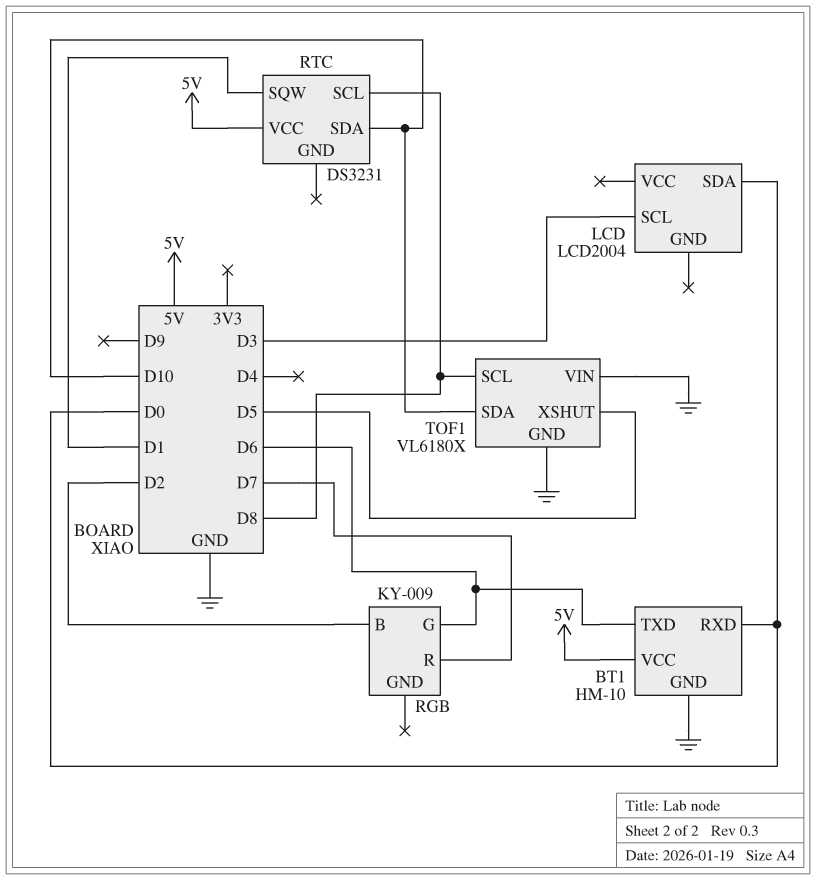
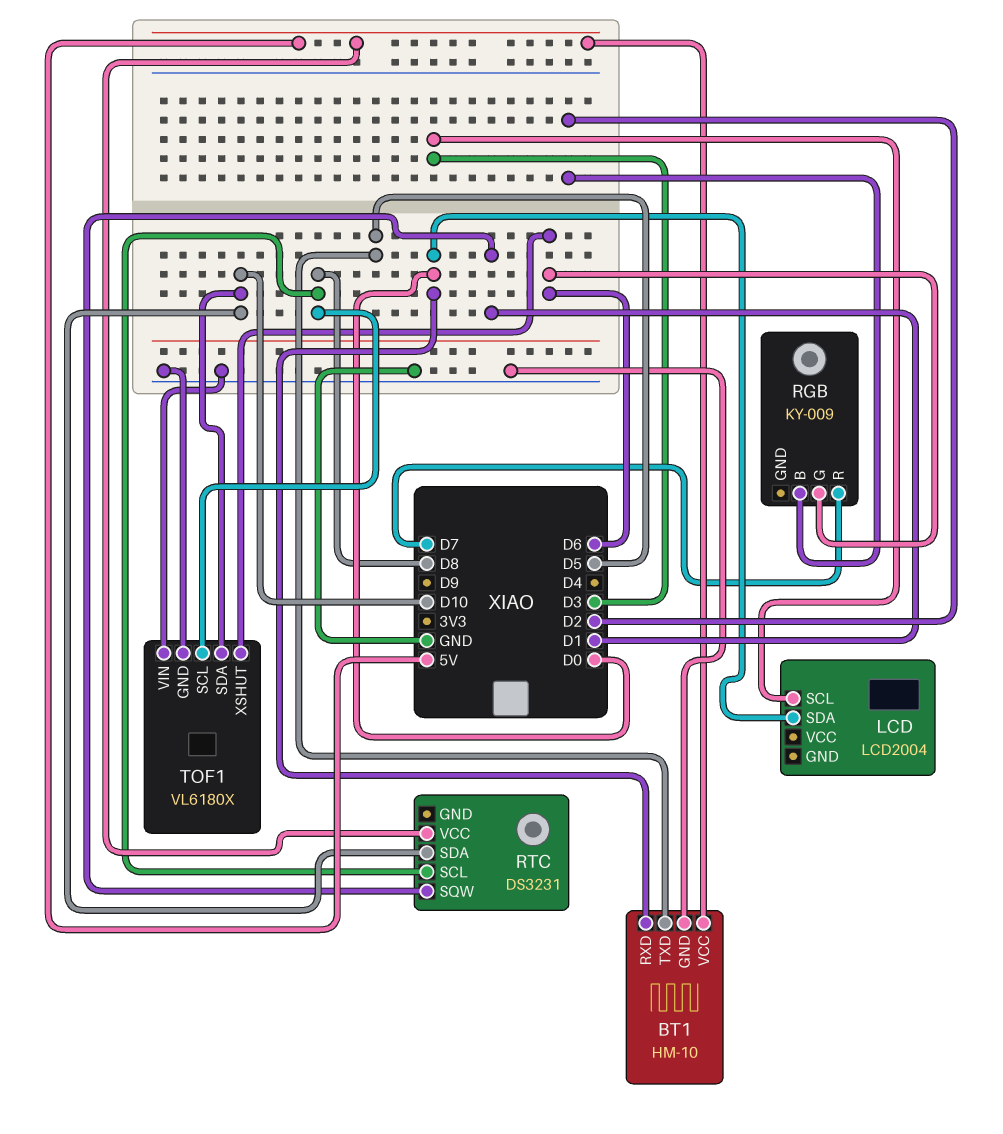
BT1 pin TXD: D6 -> D5
TOF1 pin XSHUT: D5 -> D6

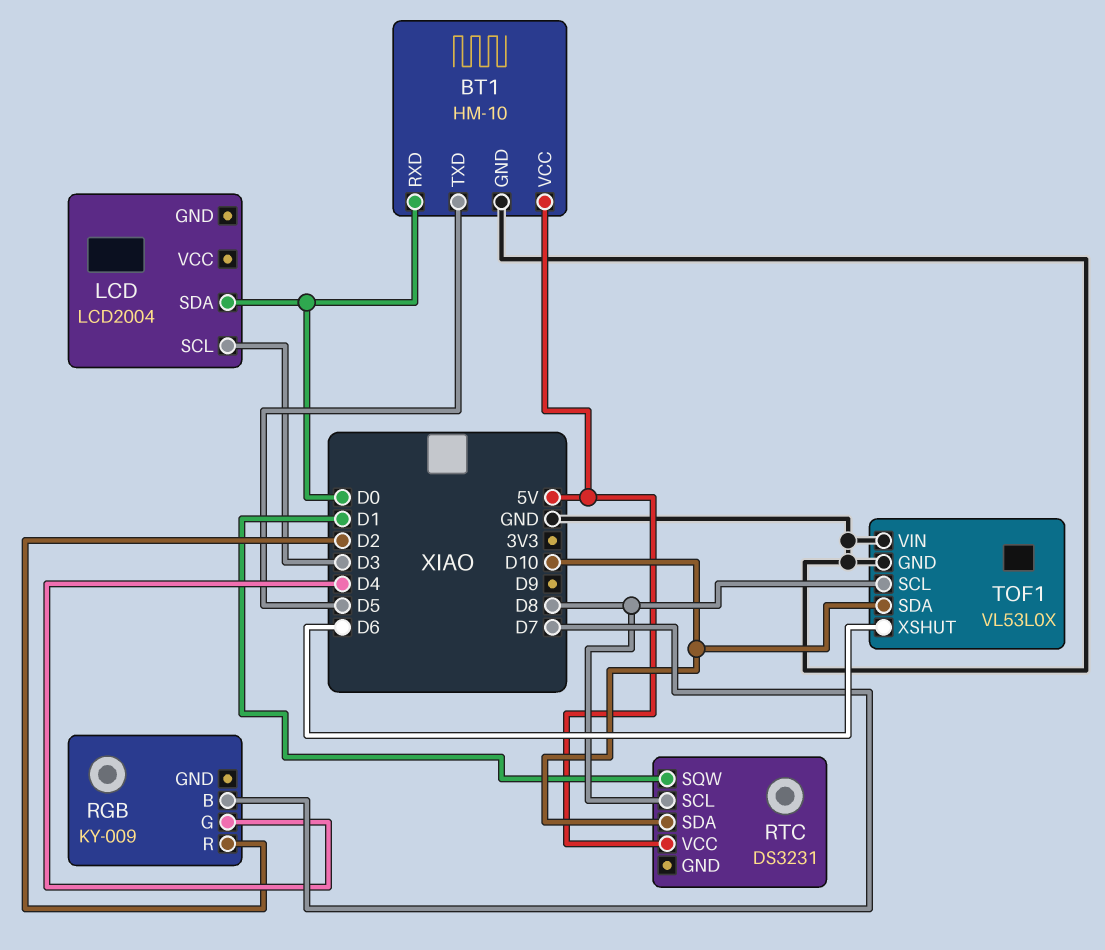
RGB pin B: D2 -> D7
RGB pin G: D6 -> D4
RGB pin R: D7 -> D2
TOF1: VL6180X -> VL53L0X

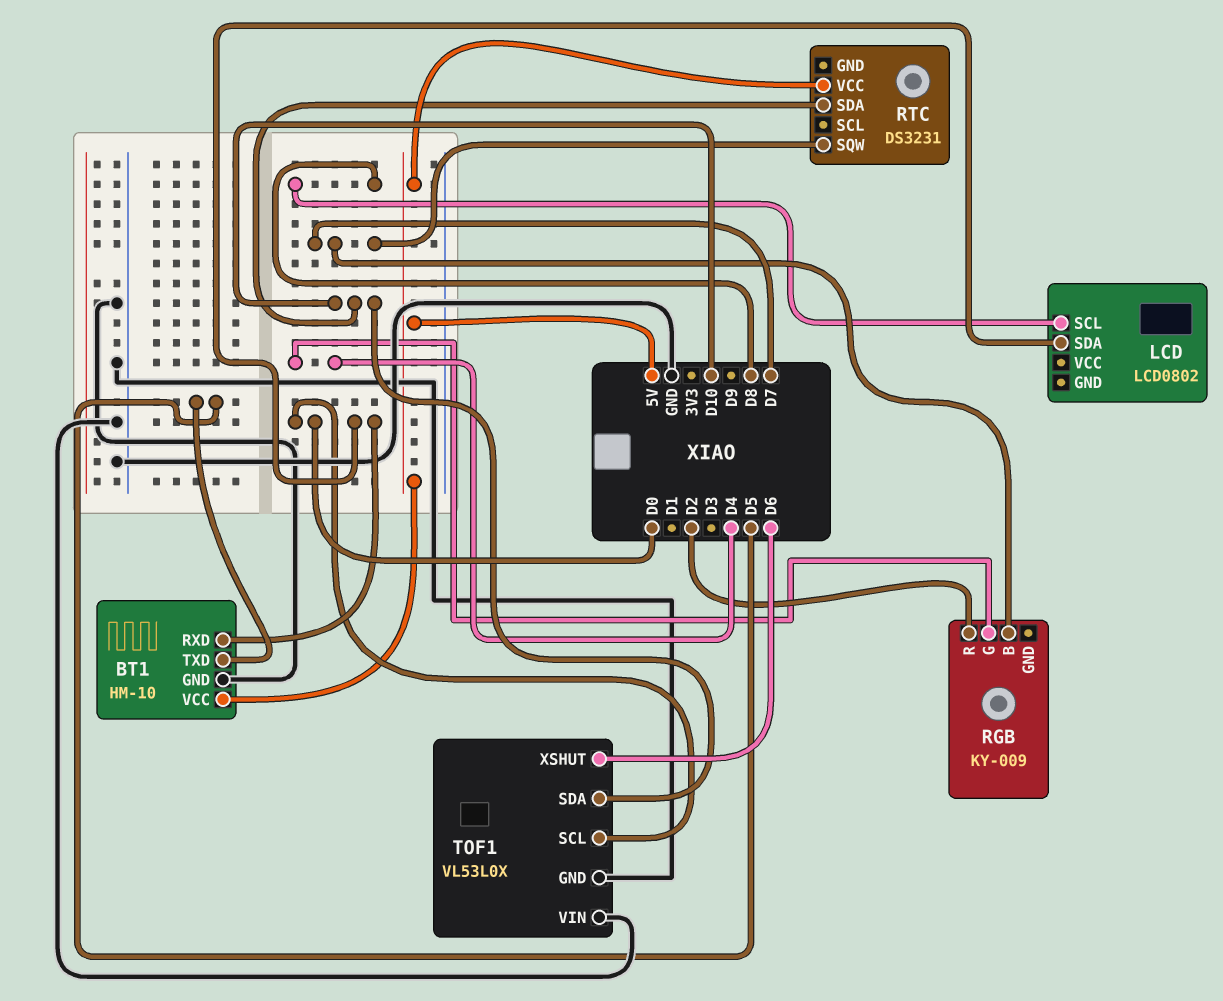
LCD: LCD2004 -> LCD0802
LCD pin SCL: D3 -> D8
RTC pin SCL: D8 -> none
RTC pin SQW: D1 -> D7
TOF1 pin SCL: D8 -> D0

